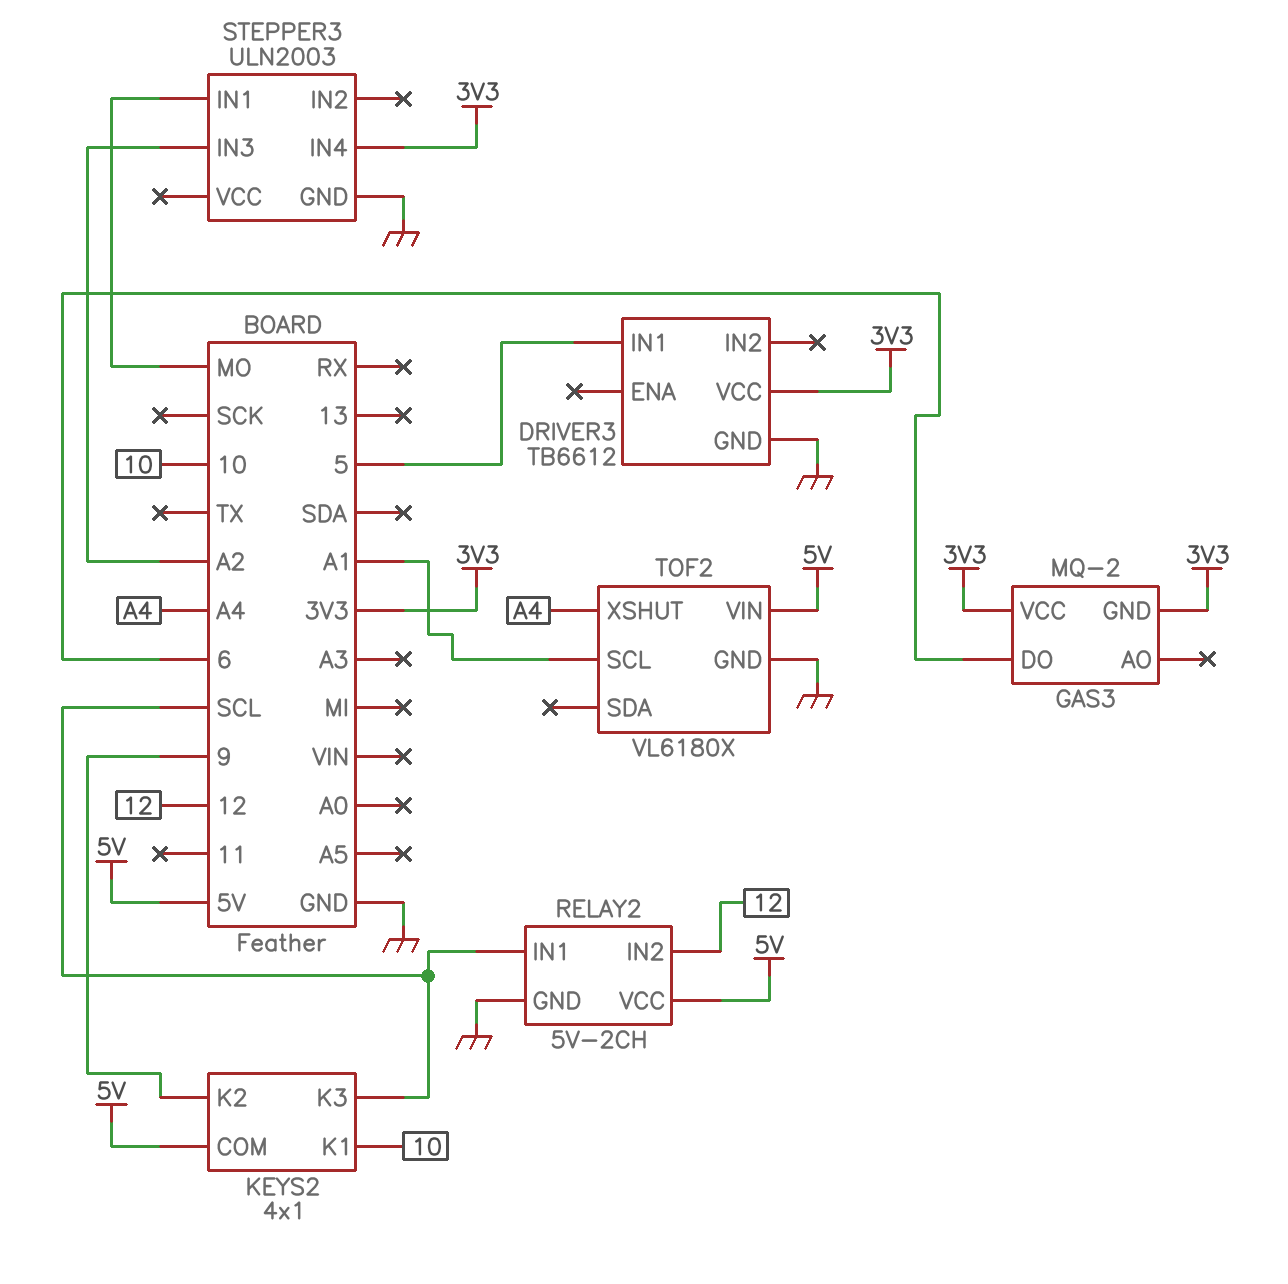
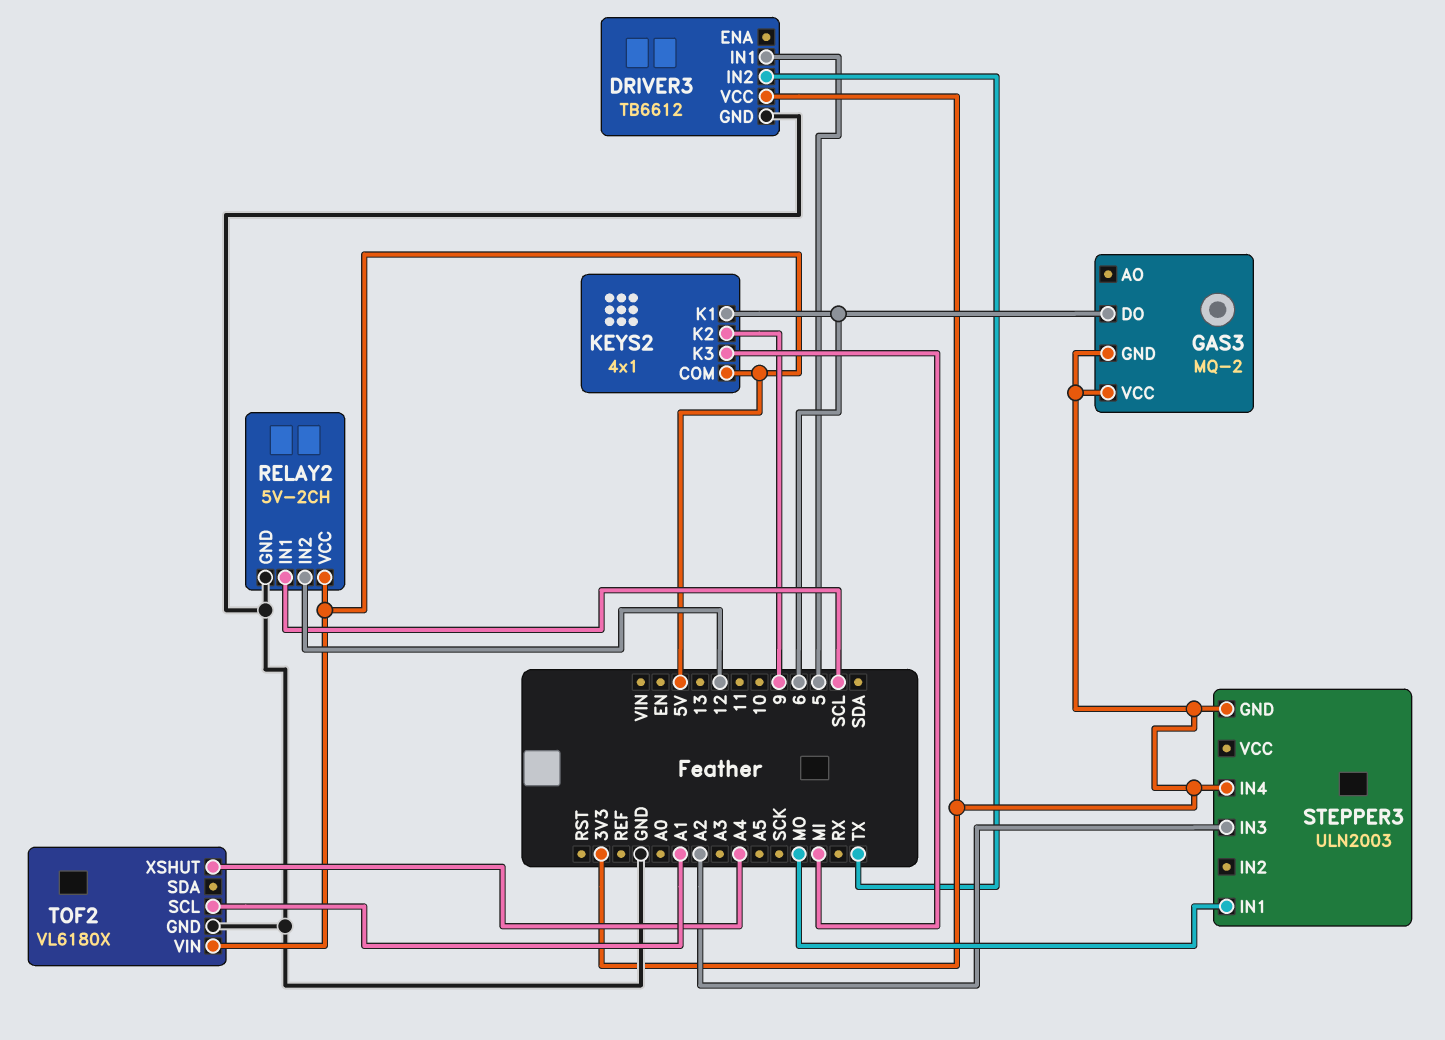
DRIVER3 pin IN2: none -> TX
KEYS2 pin K1: 10 -> 6
KEYS2 pin K3: SCL -> MI
STEPPER3 pin GND: GND -> 3V3

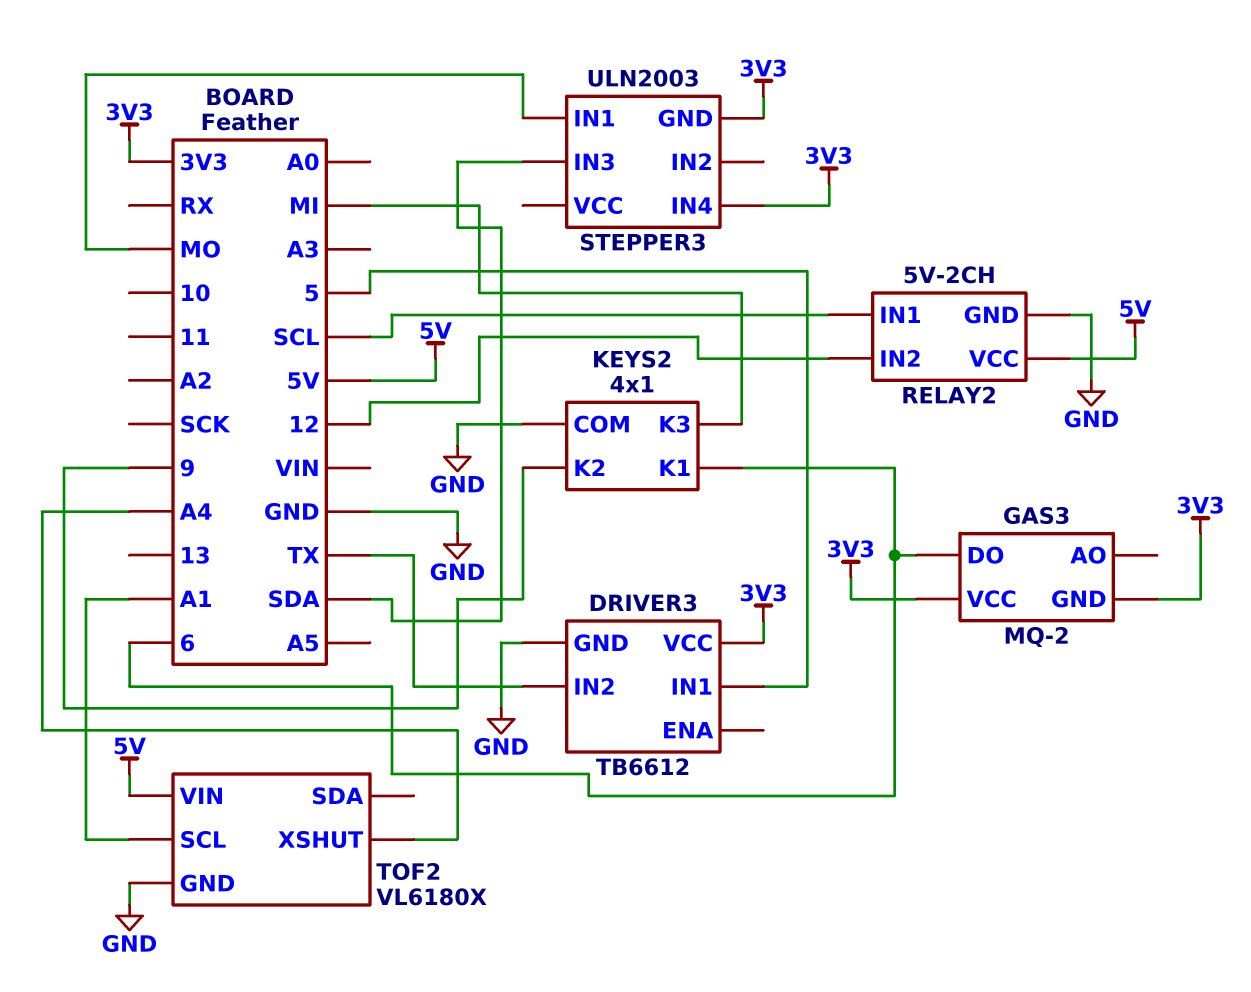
KEYS2 pin COM: 5V -> GND
STEPPER3 pin IN3: A2 -> SDA

